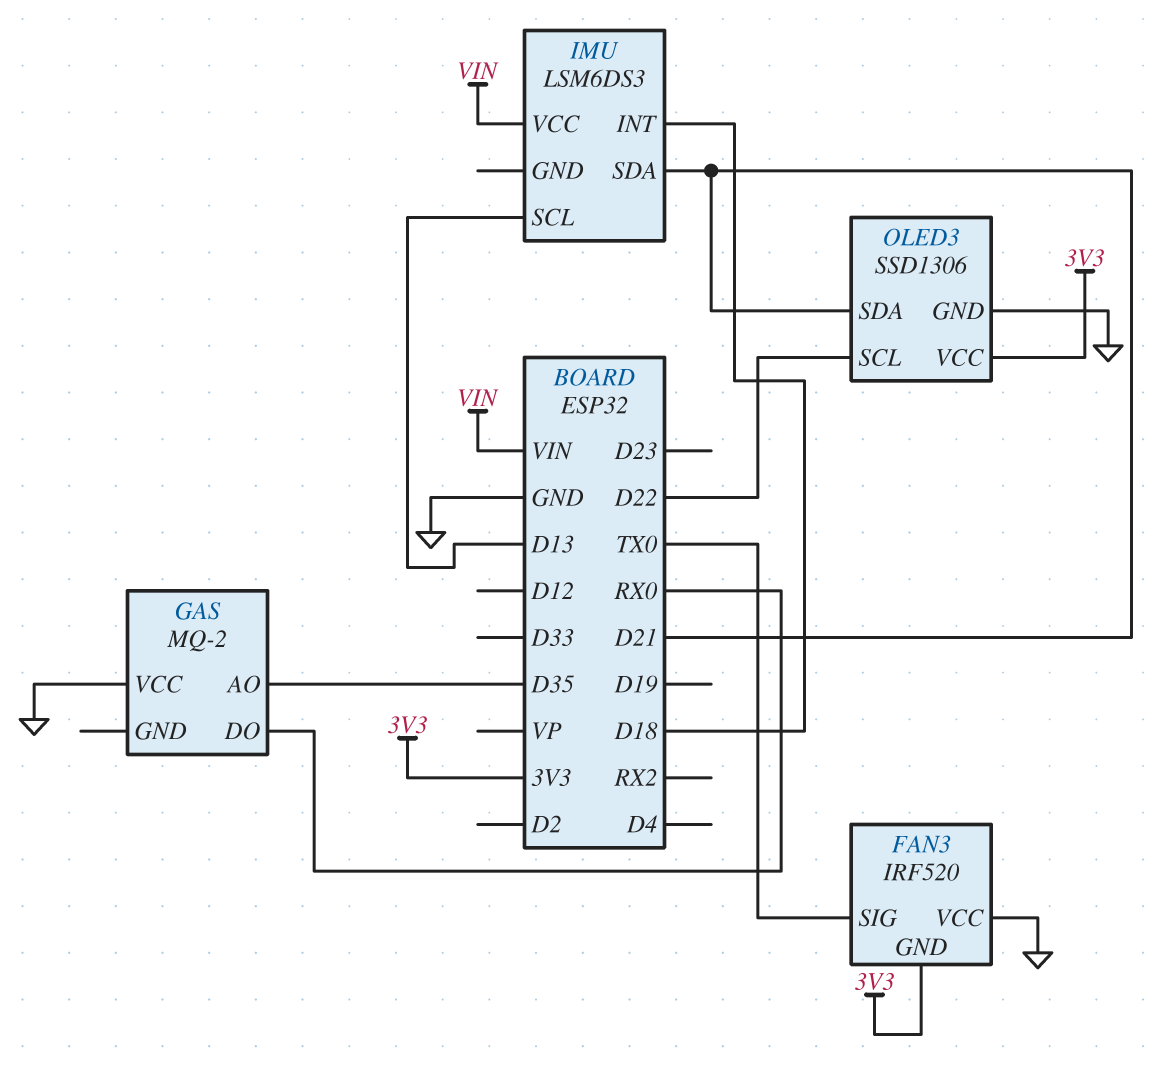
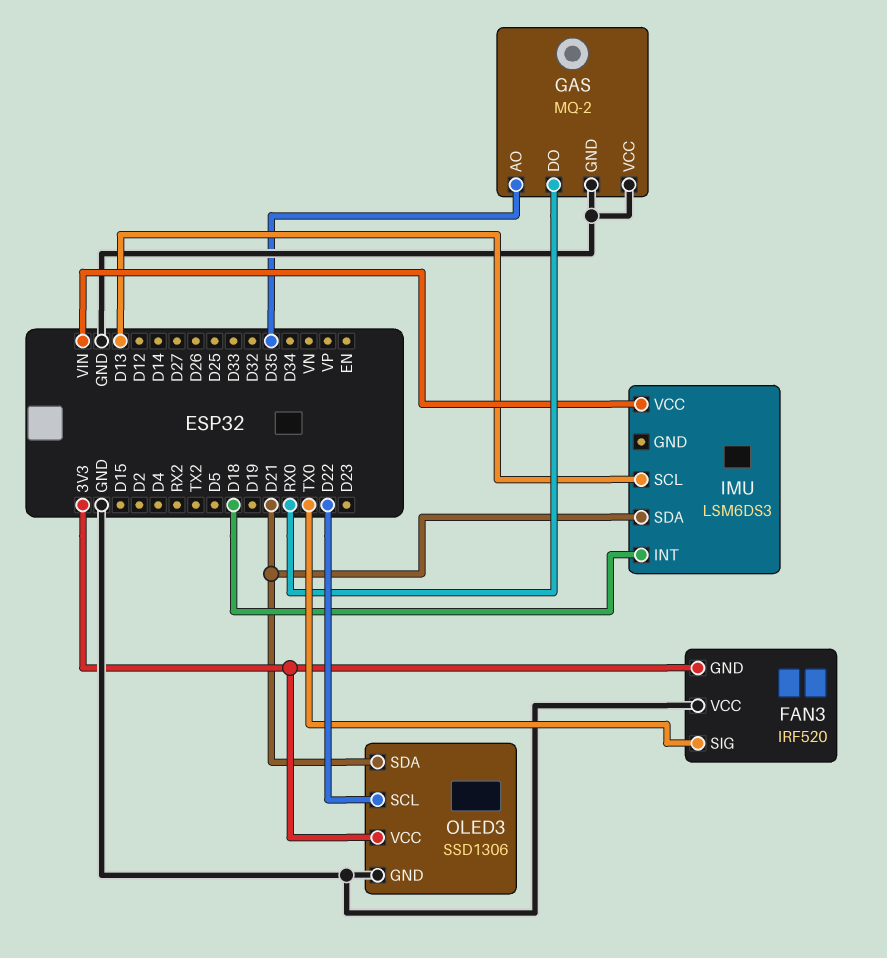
GAS pin GND: none -> GND

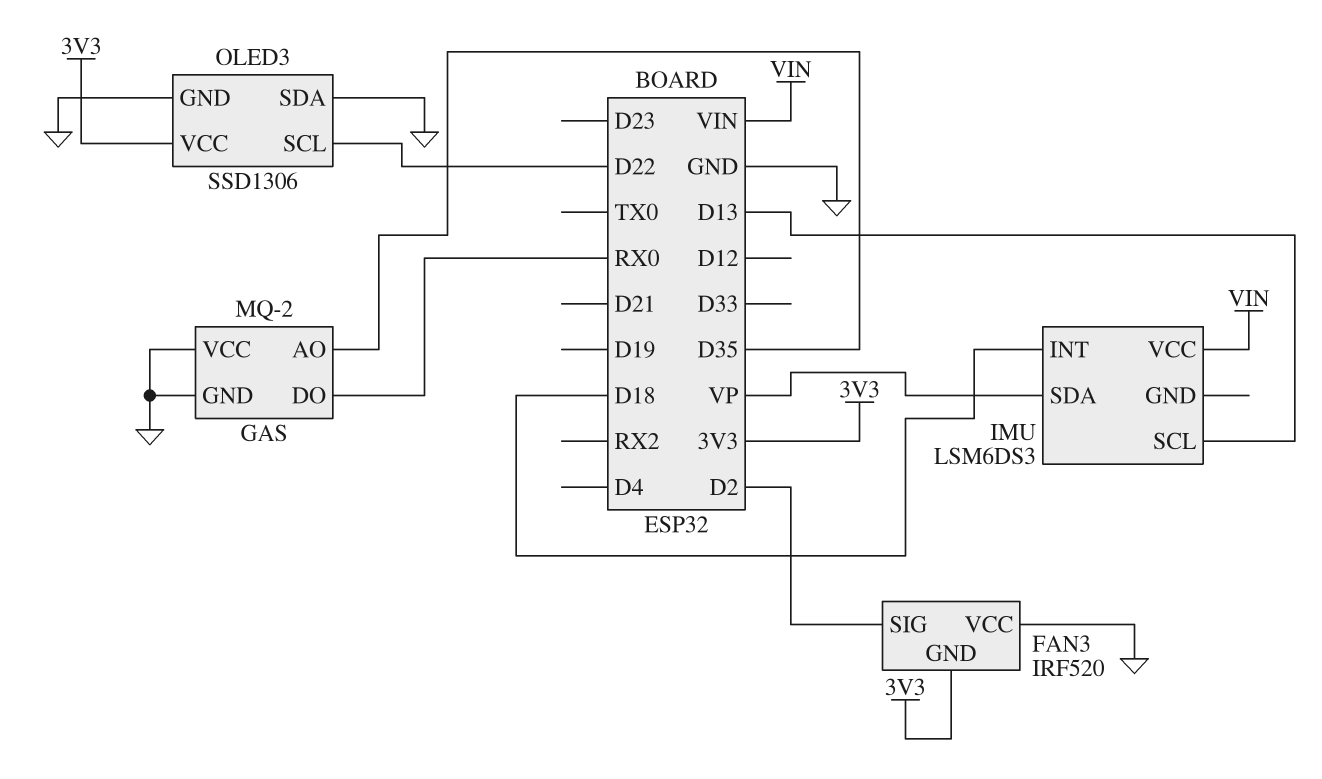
FAN3 pin SIG: TX0 -> D2
IMU pin SDA: D21 -> VP
OLED3 pin SDA: D21 -> GND

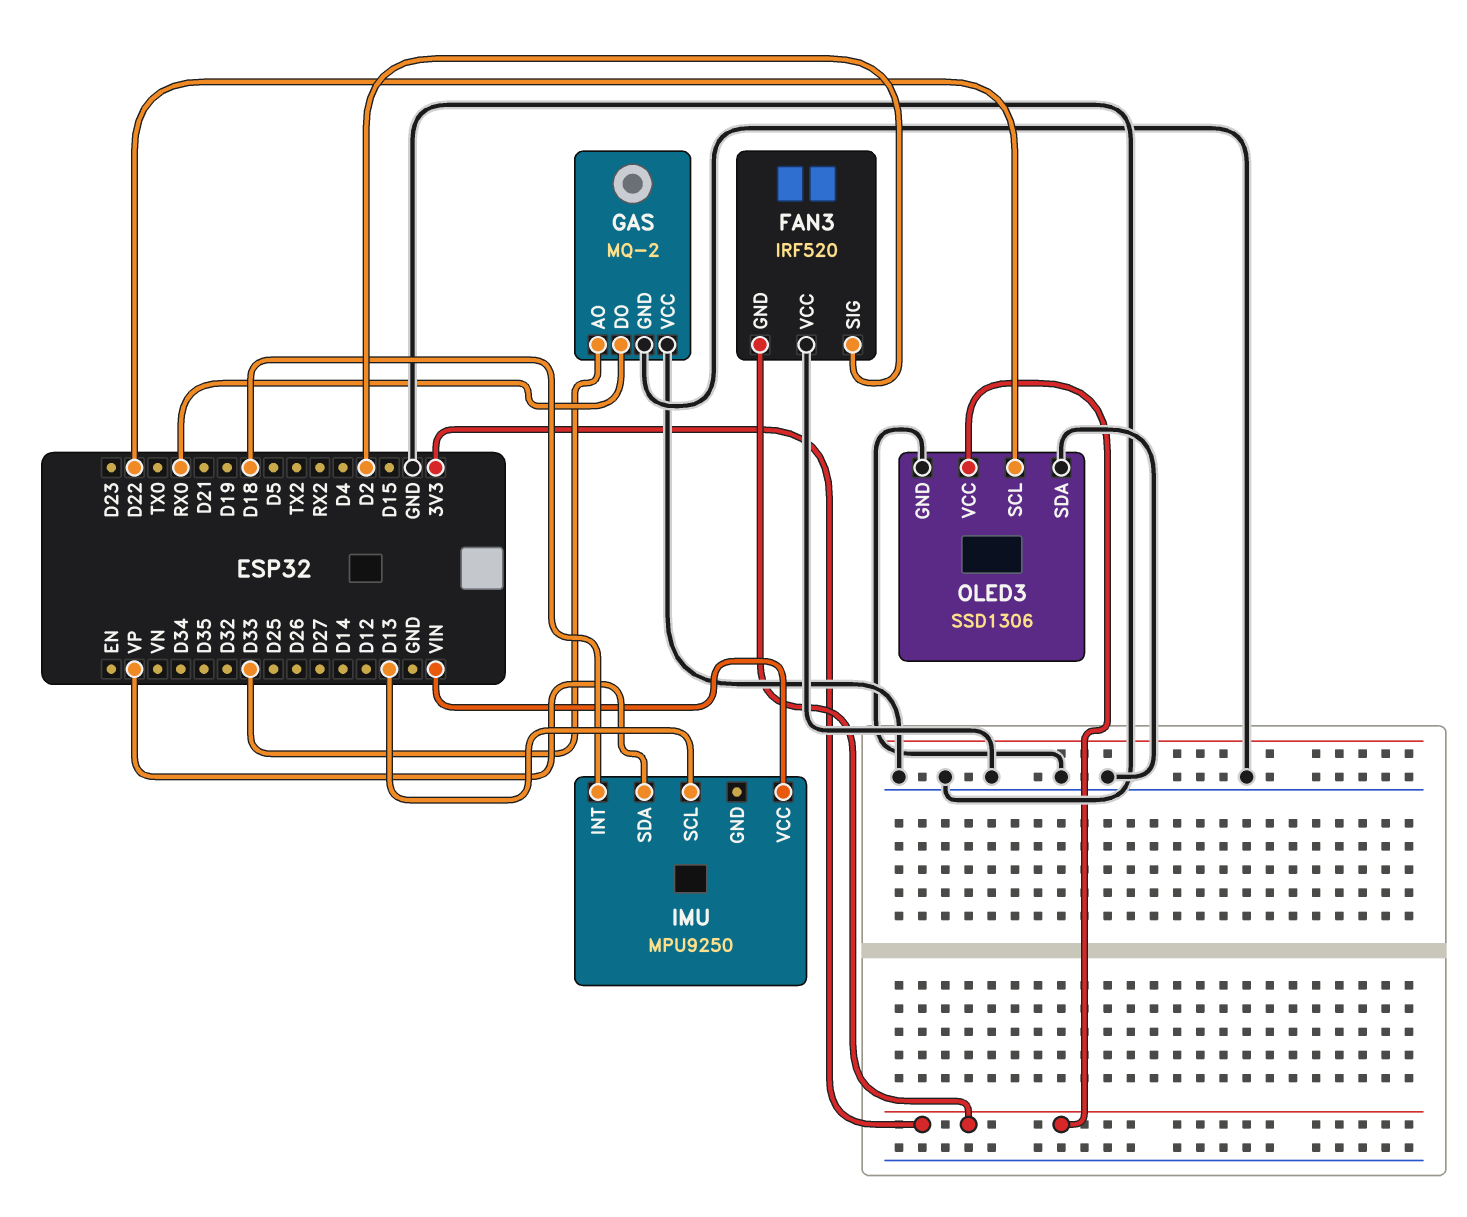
GAS pin AO: D35 -> D33
IMU: LSM6DS3 -> MPU9250

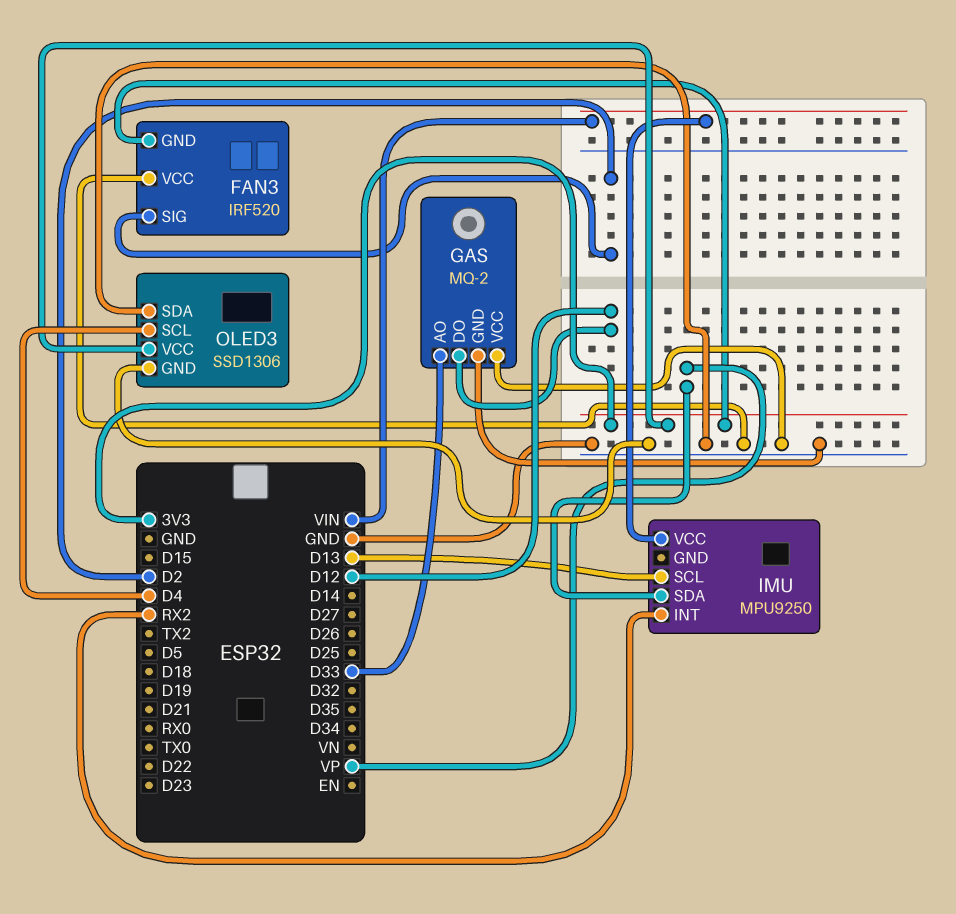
GAS pin DO: RX0 -> D12
IMU pin INT: D18 -> RX2
OLED3 pin SCL: D22 -> D4

